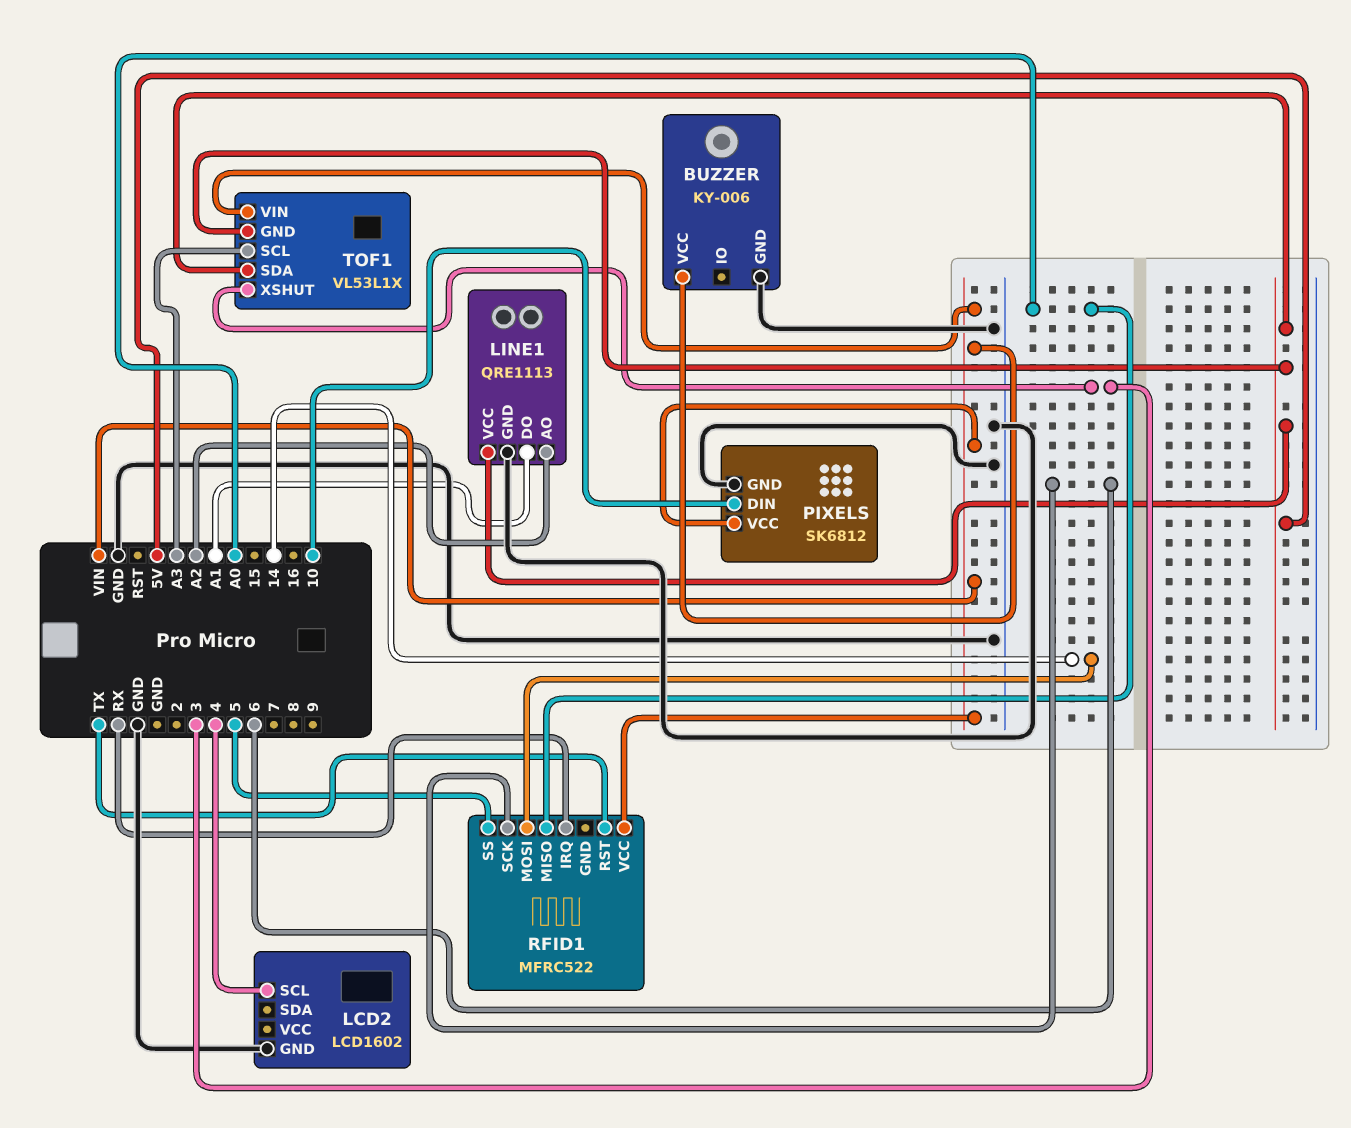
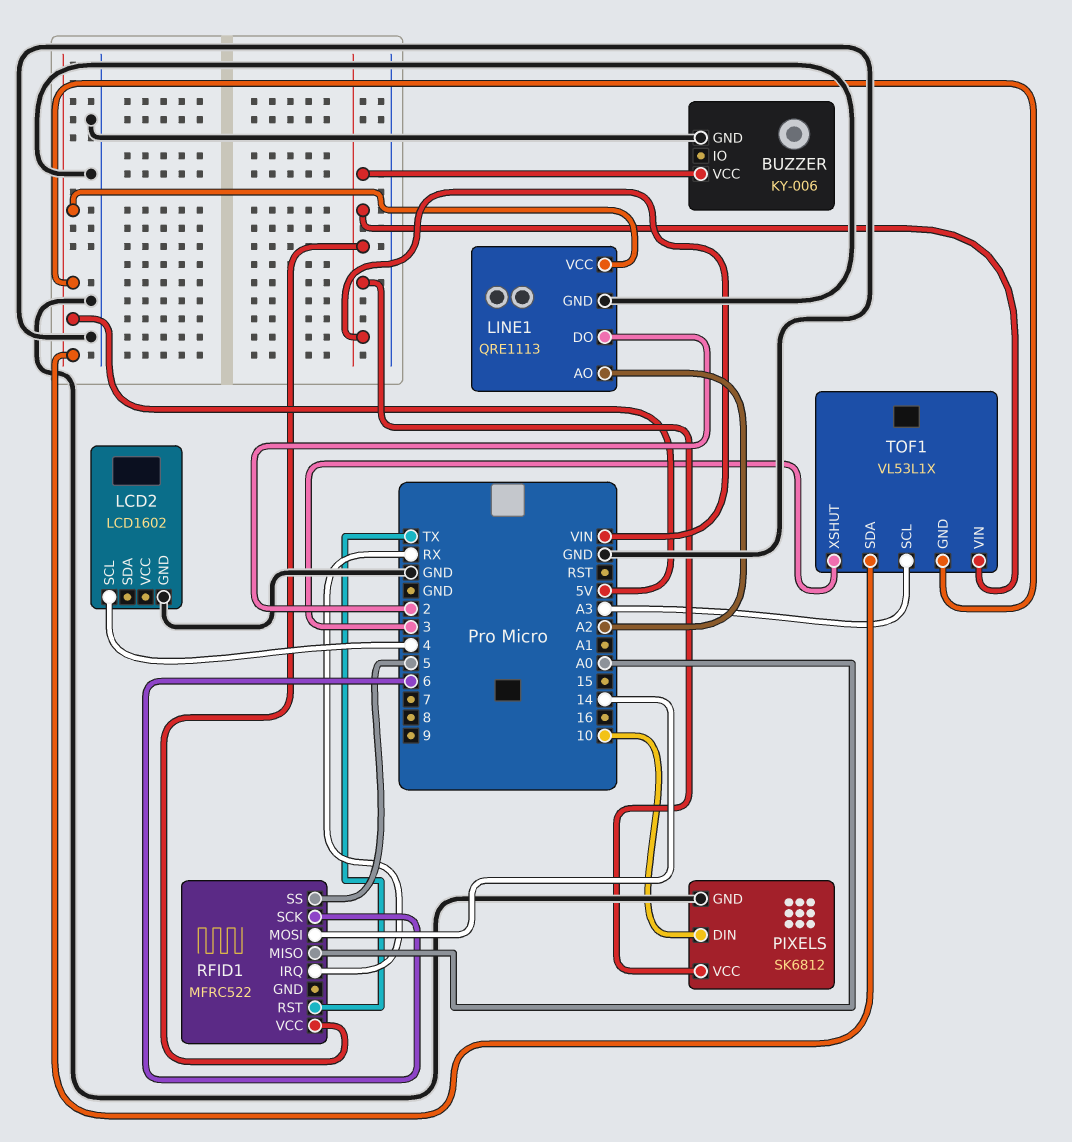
LINE1 pin DO: A1 -> 2

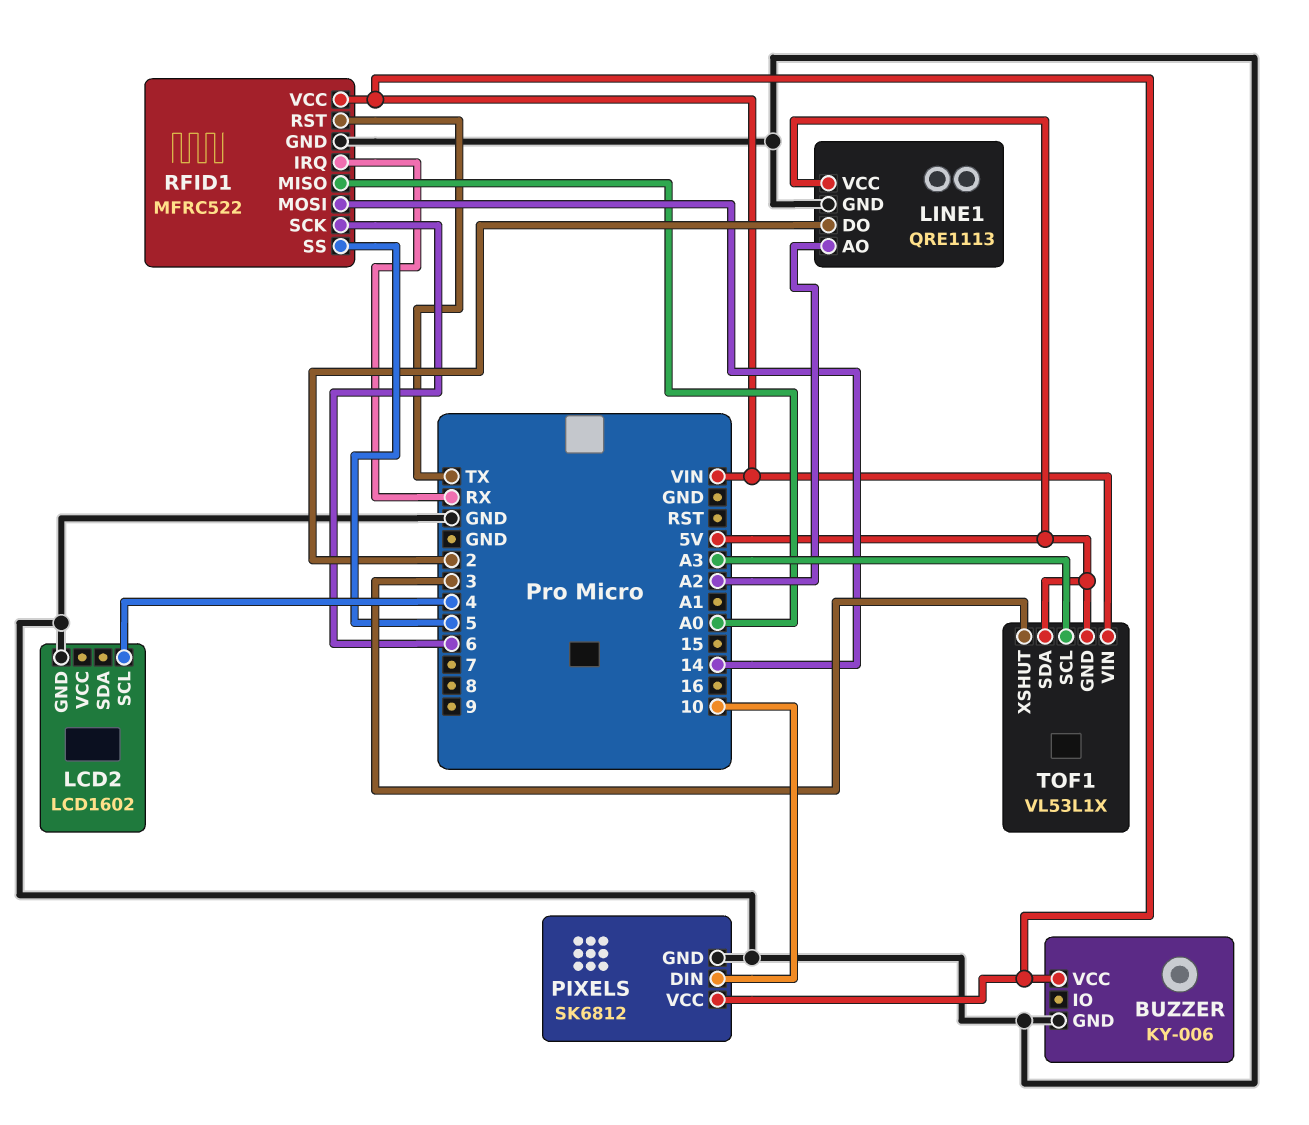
RFID1 pin GND: none -> GND

